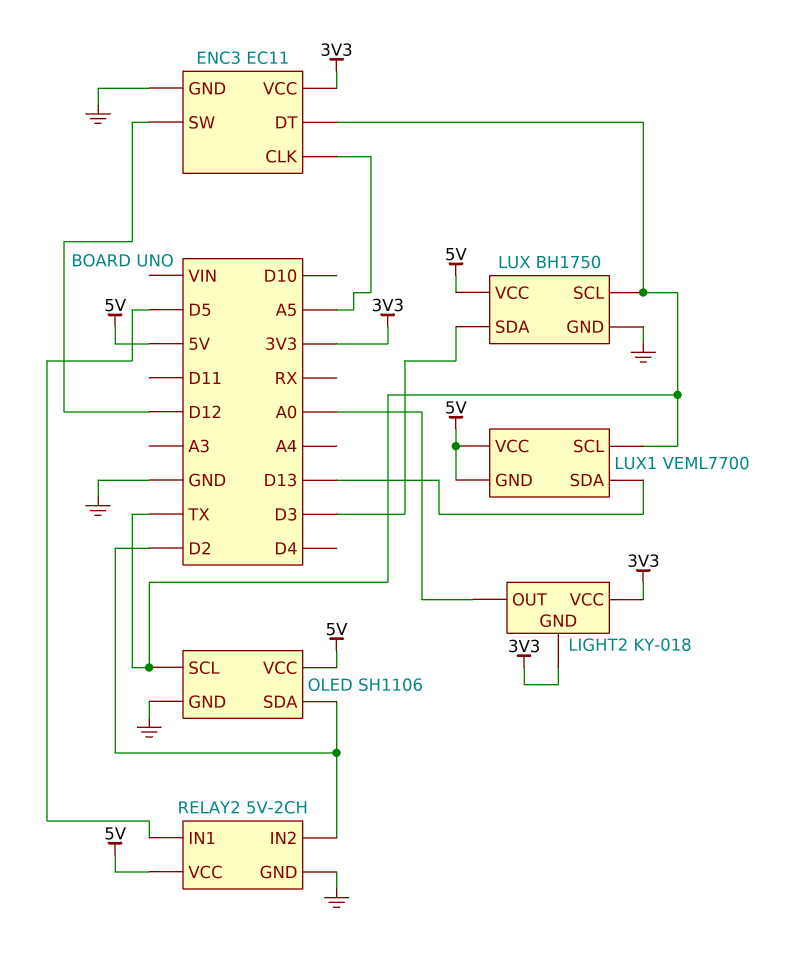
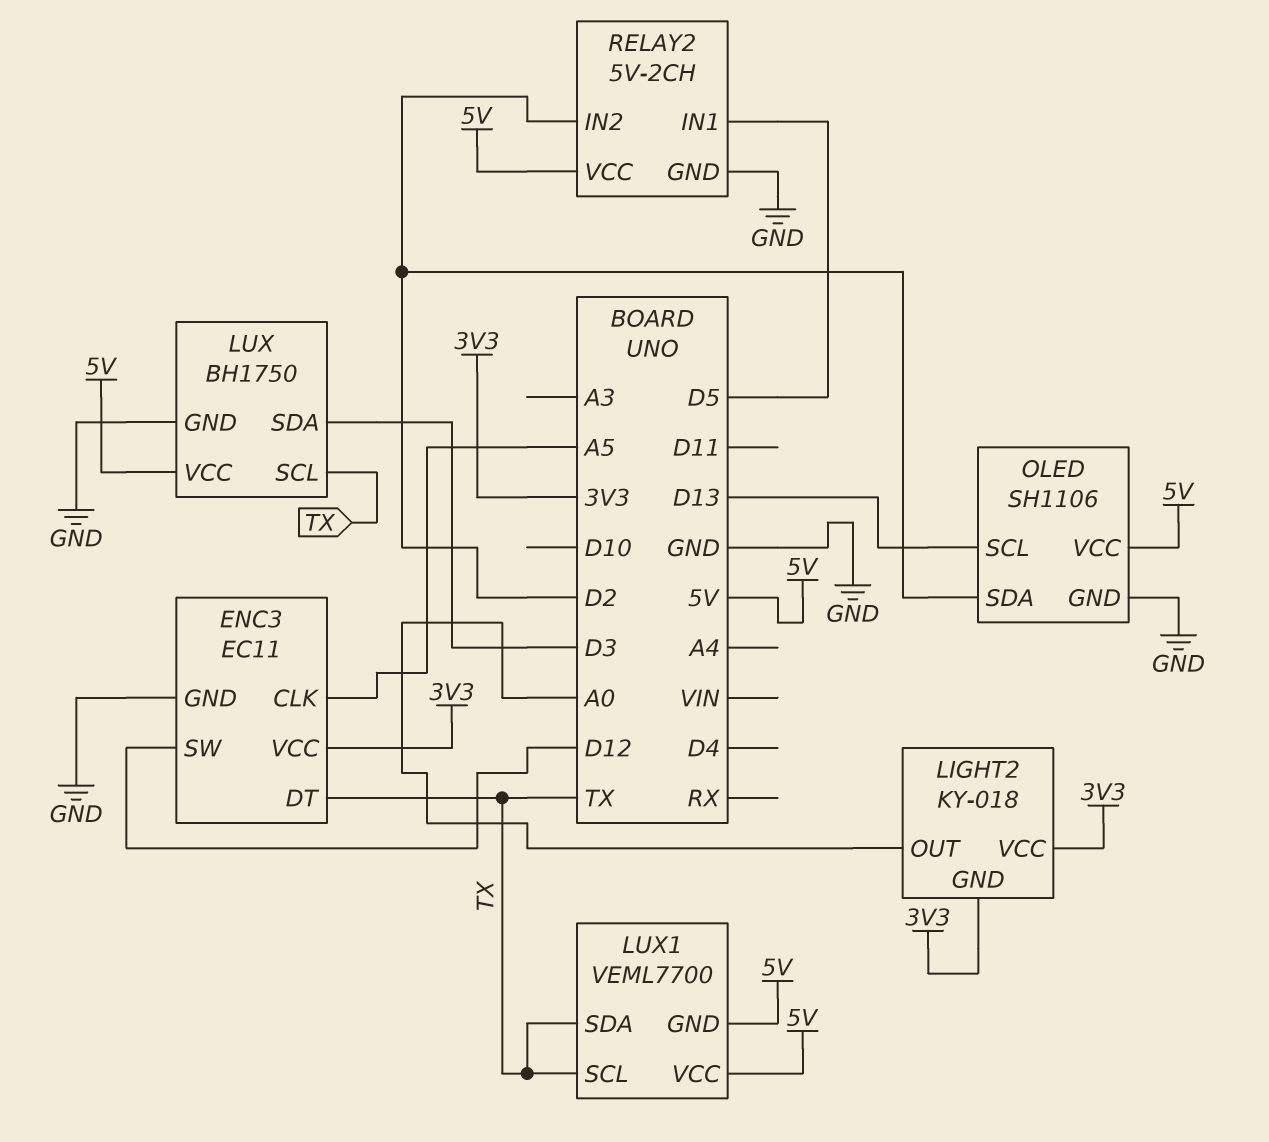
LUX1 pin SDA: D13 -> TX
OLED pin SCL: TX -> D13

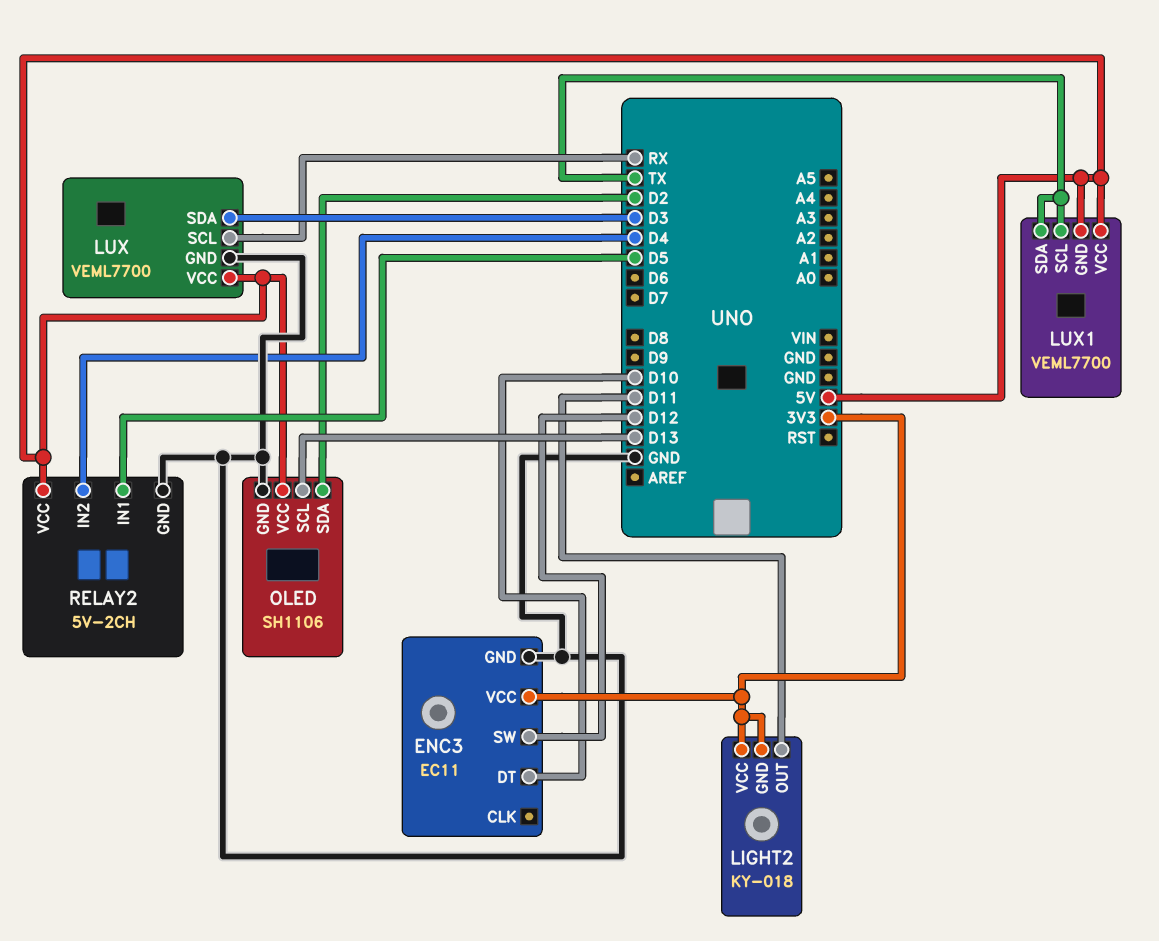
ENC3 pin CLK: A5 -> none
ENC3 pin DT: TX -> D10
LIGHT2 pin OUT: A0 -> D11
LUX: BH1750 -> VEML7700
LUX pin SCL: TX -> RX
RELAY2 pin IN2: D2 -> D4

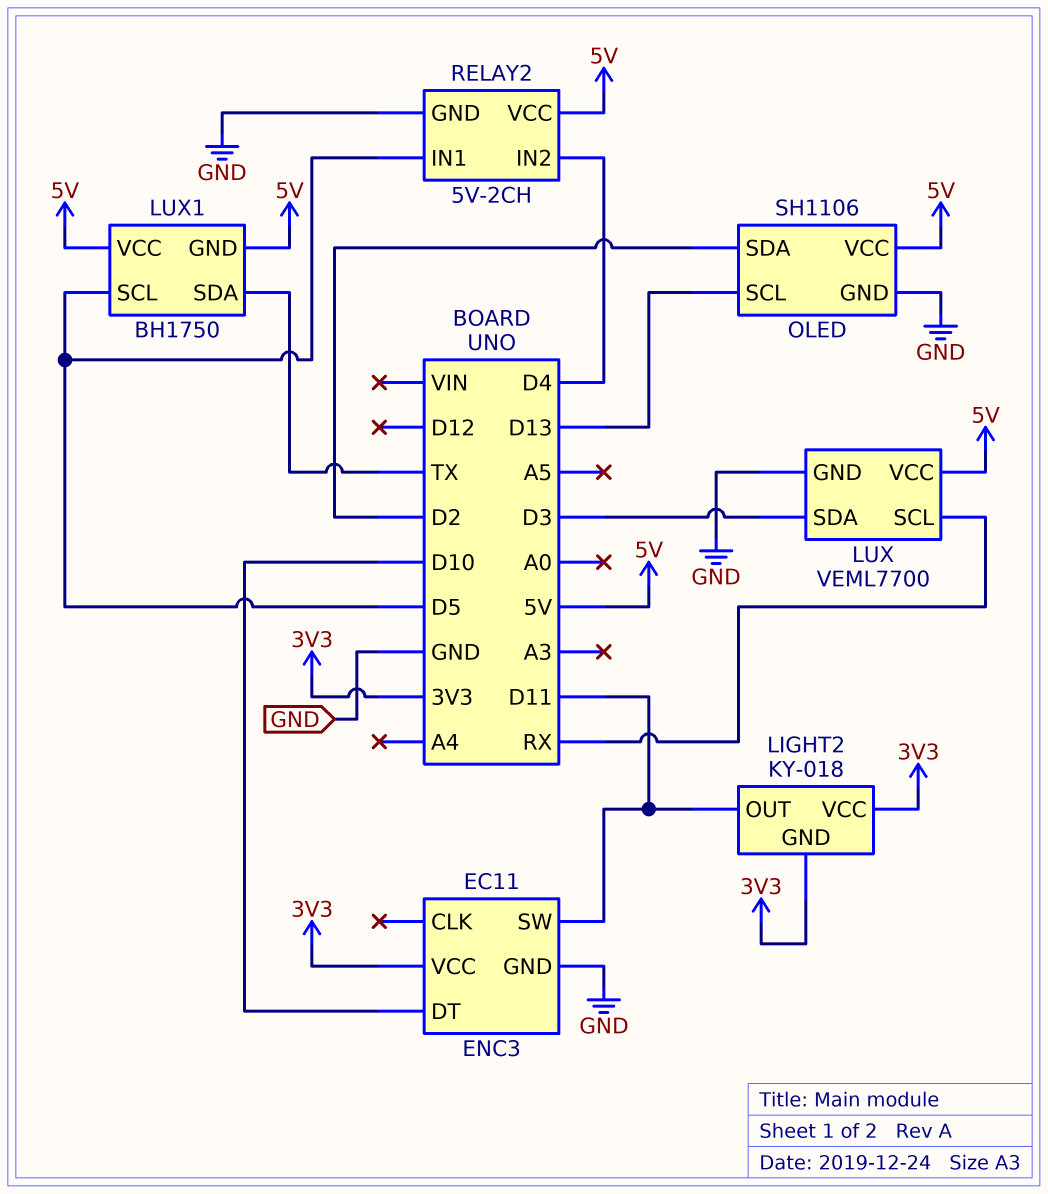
ENC3 pin SW: D12 -> D11
LUX1: VEML7700 -> BH1750
LUX1 pin SCL: TX -> D5

